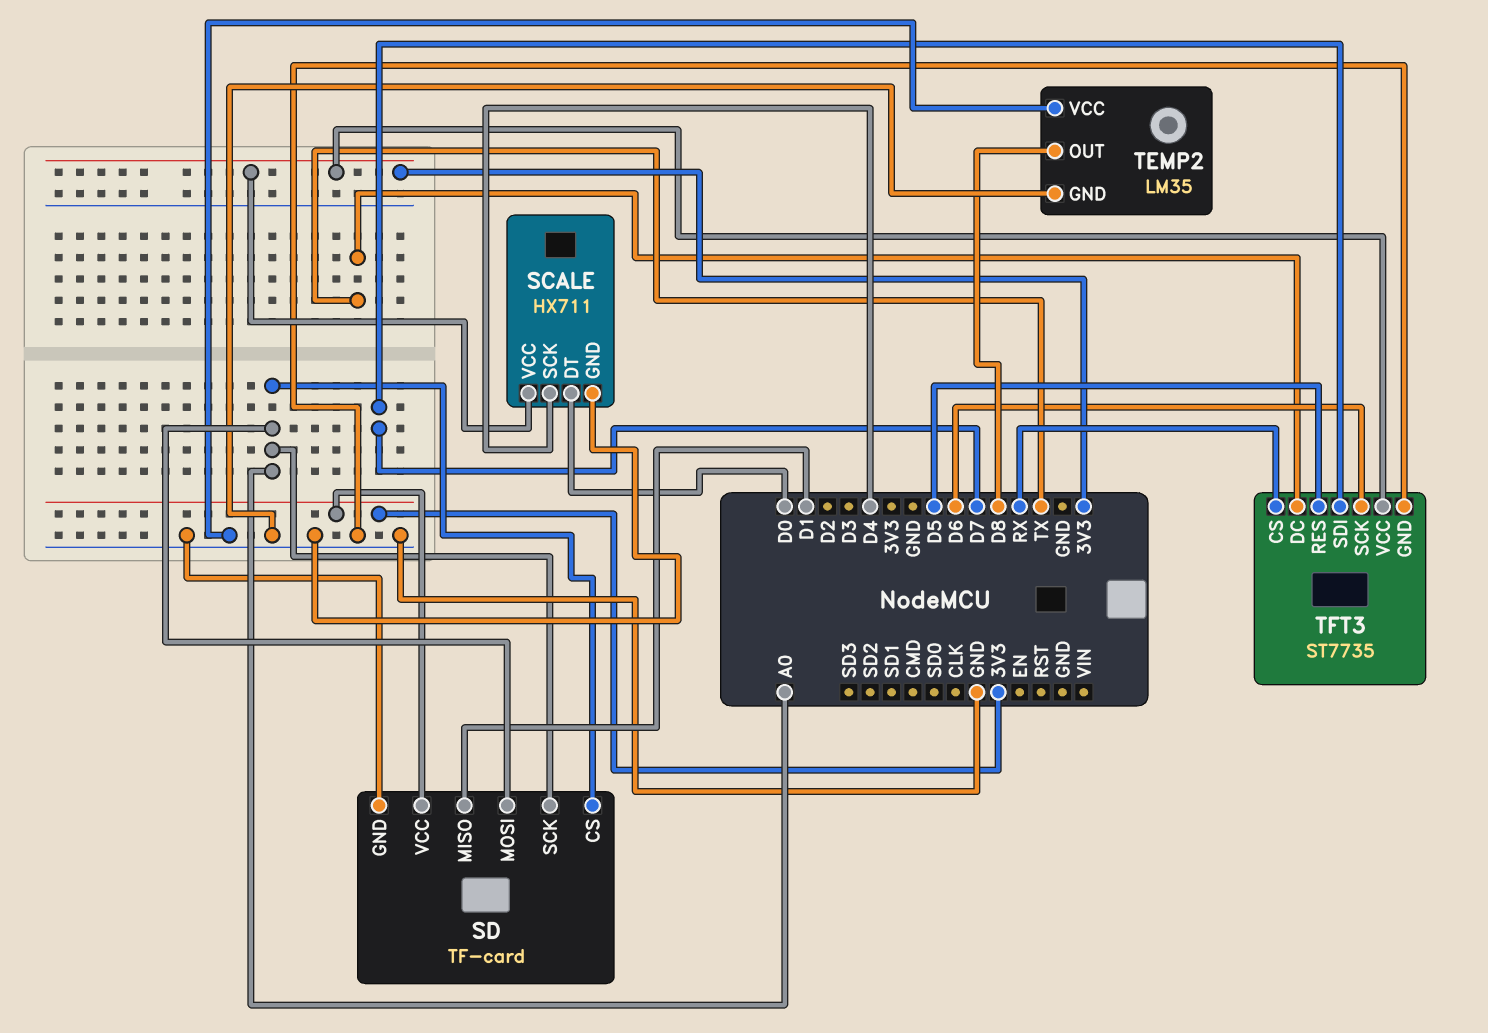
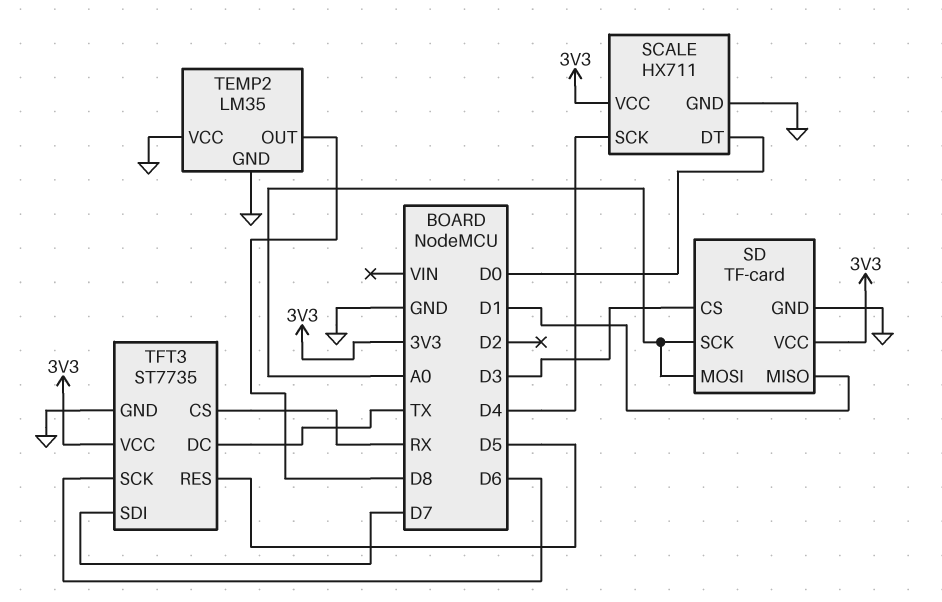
SD pin CS: A0 -> D3

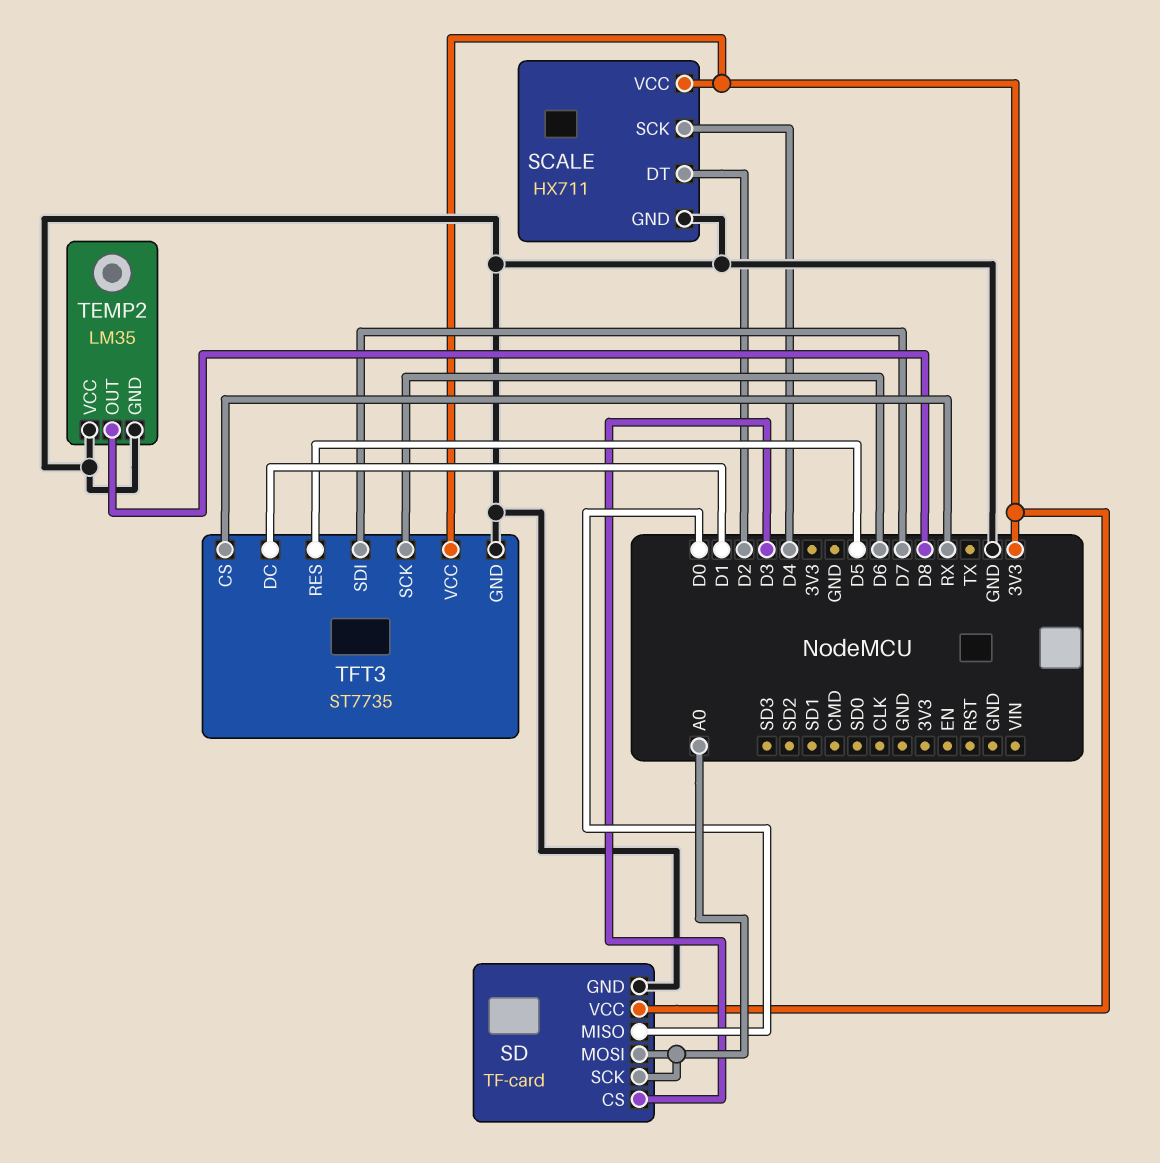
SCALE pin DT: D0 -> D2
SD pin MISO: D1 -> D0
TFT3 pin DC: TX -> D1

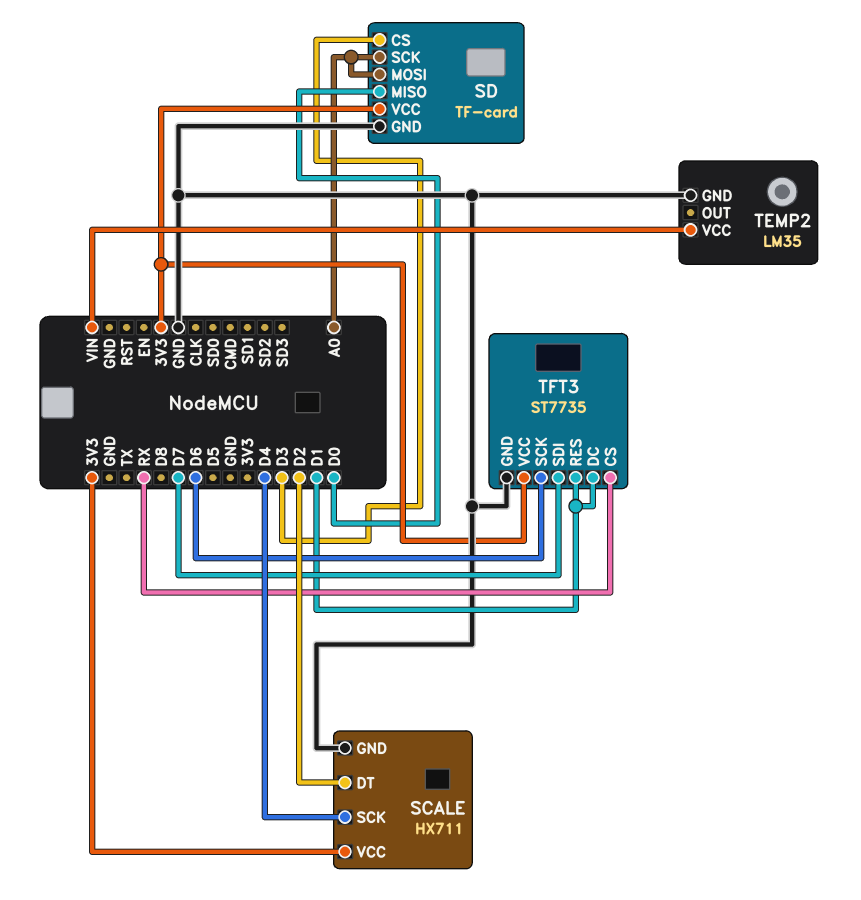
TEMP2 pin OUT: D8 -> none
TEMP2 pin VCC: GND -> VIN
TFT3 pin RES: D5 -> D1

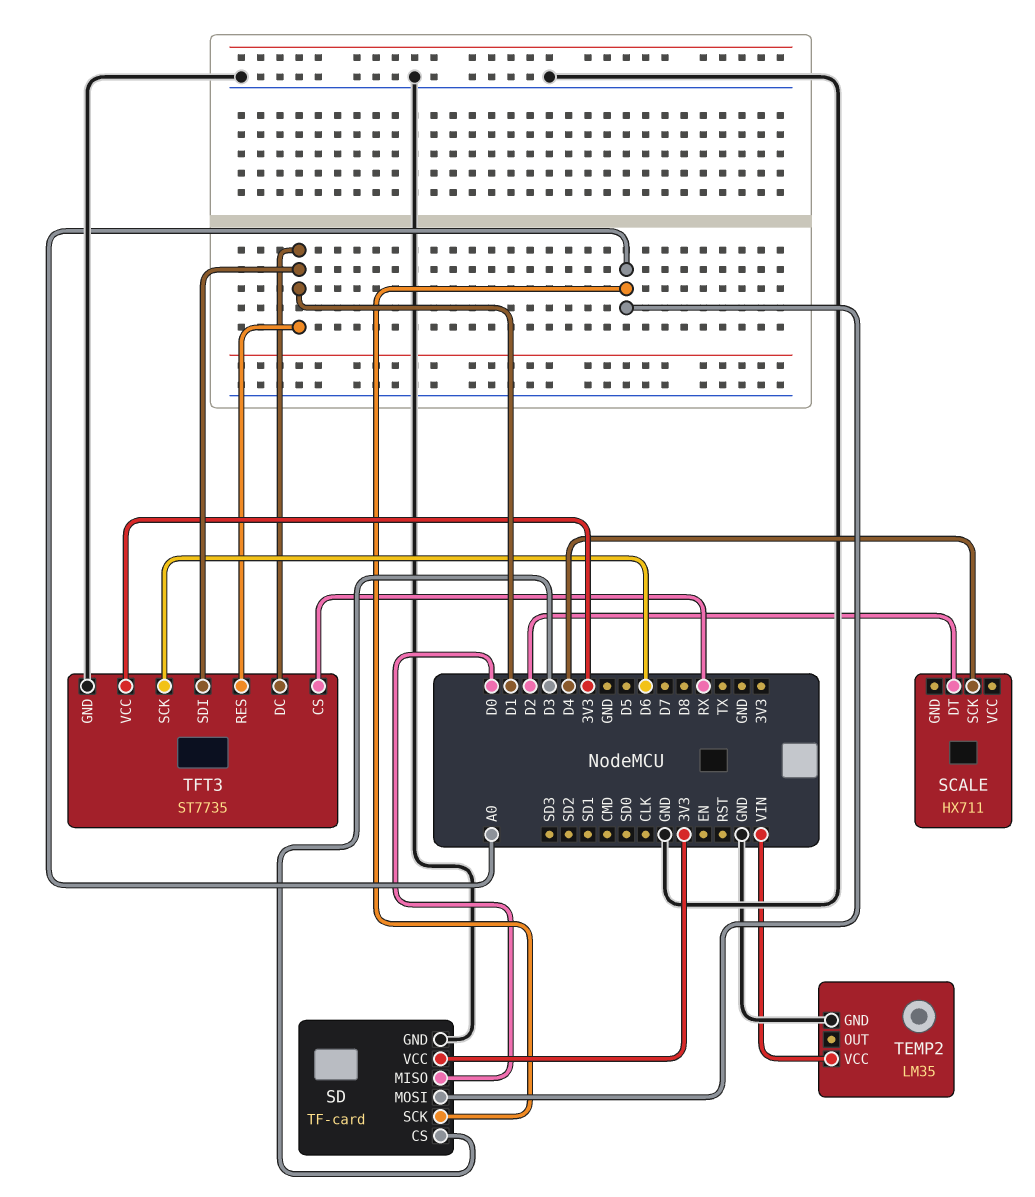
SCALE pin GND: GND -> none
SCALE pin VCC: 3V3 -> none
TFT3 pin SDI: D7 -> D1

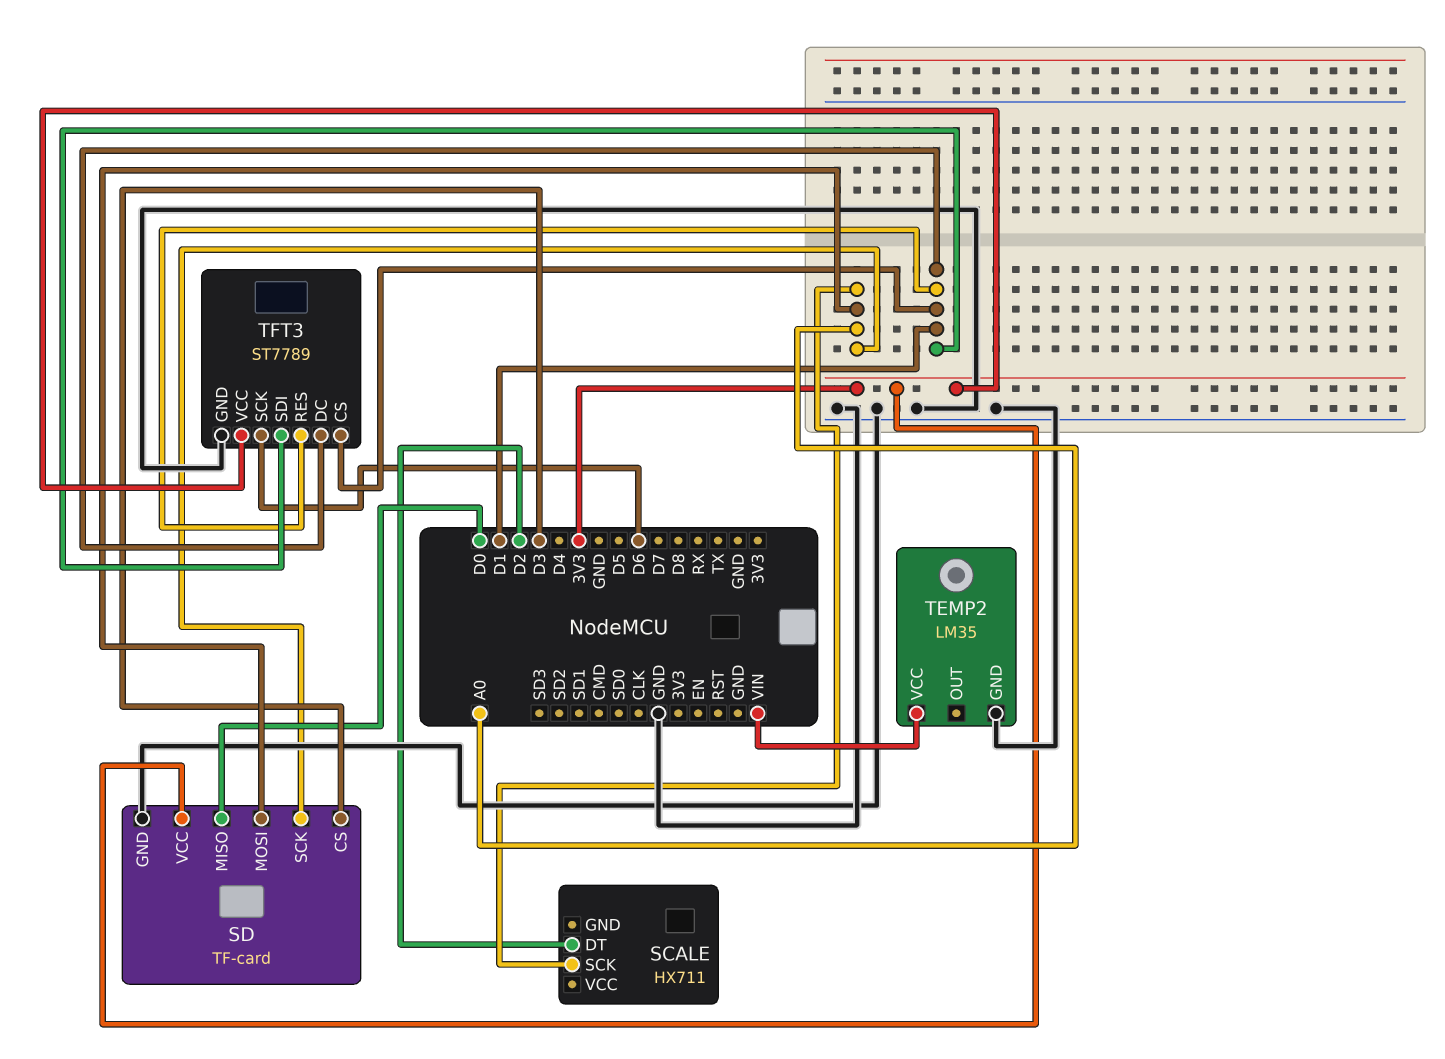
SCALE pin SCK: D4 -> A0
TFT3: ST7735 -> ST7789
TFT3 pin CS: RX -> D1

